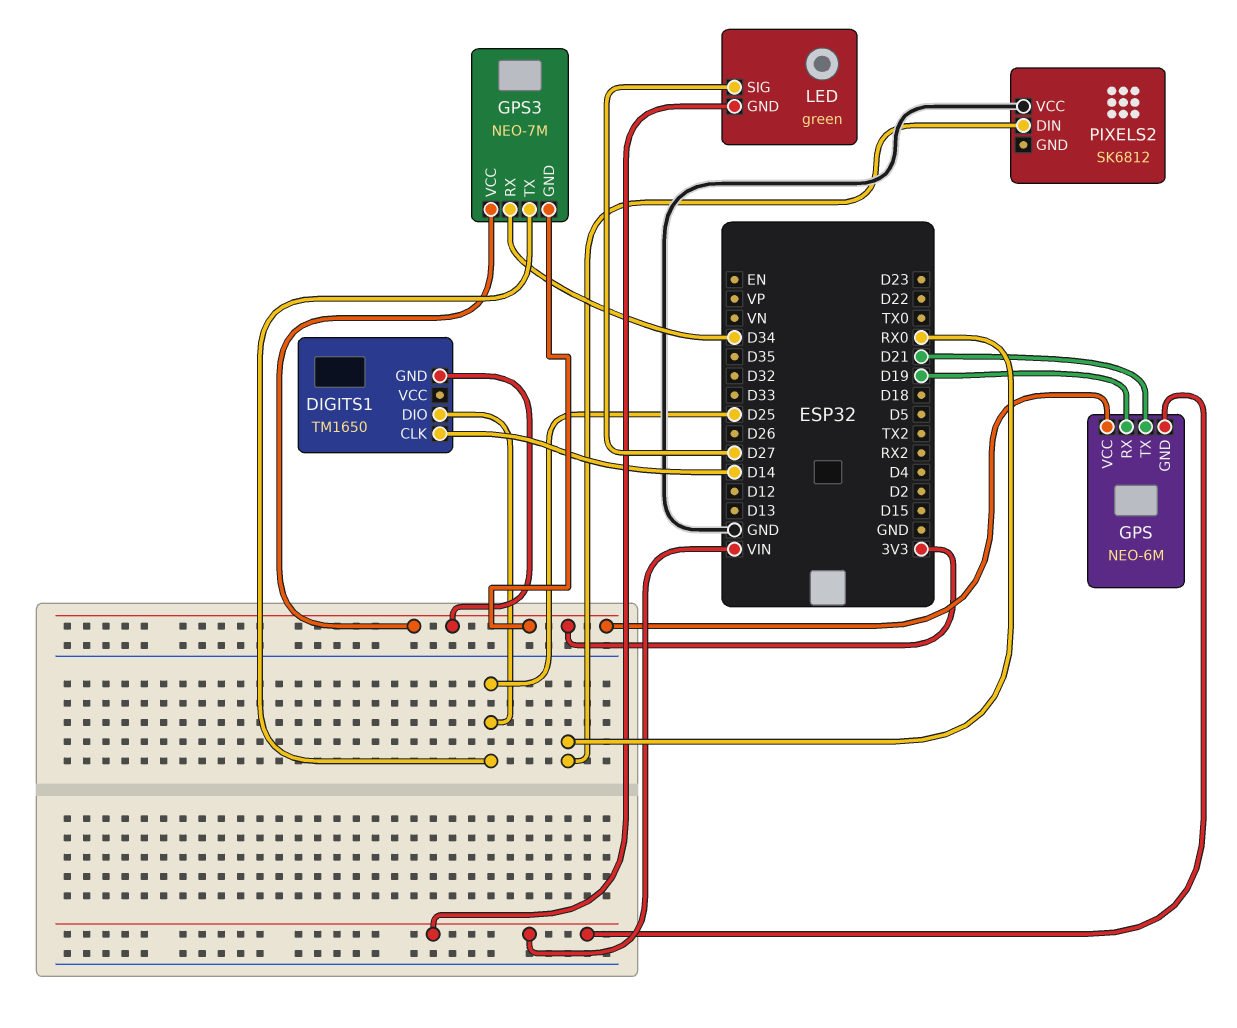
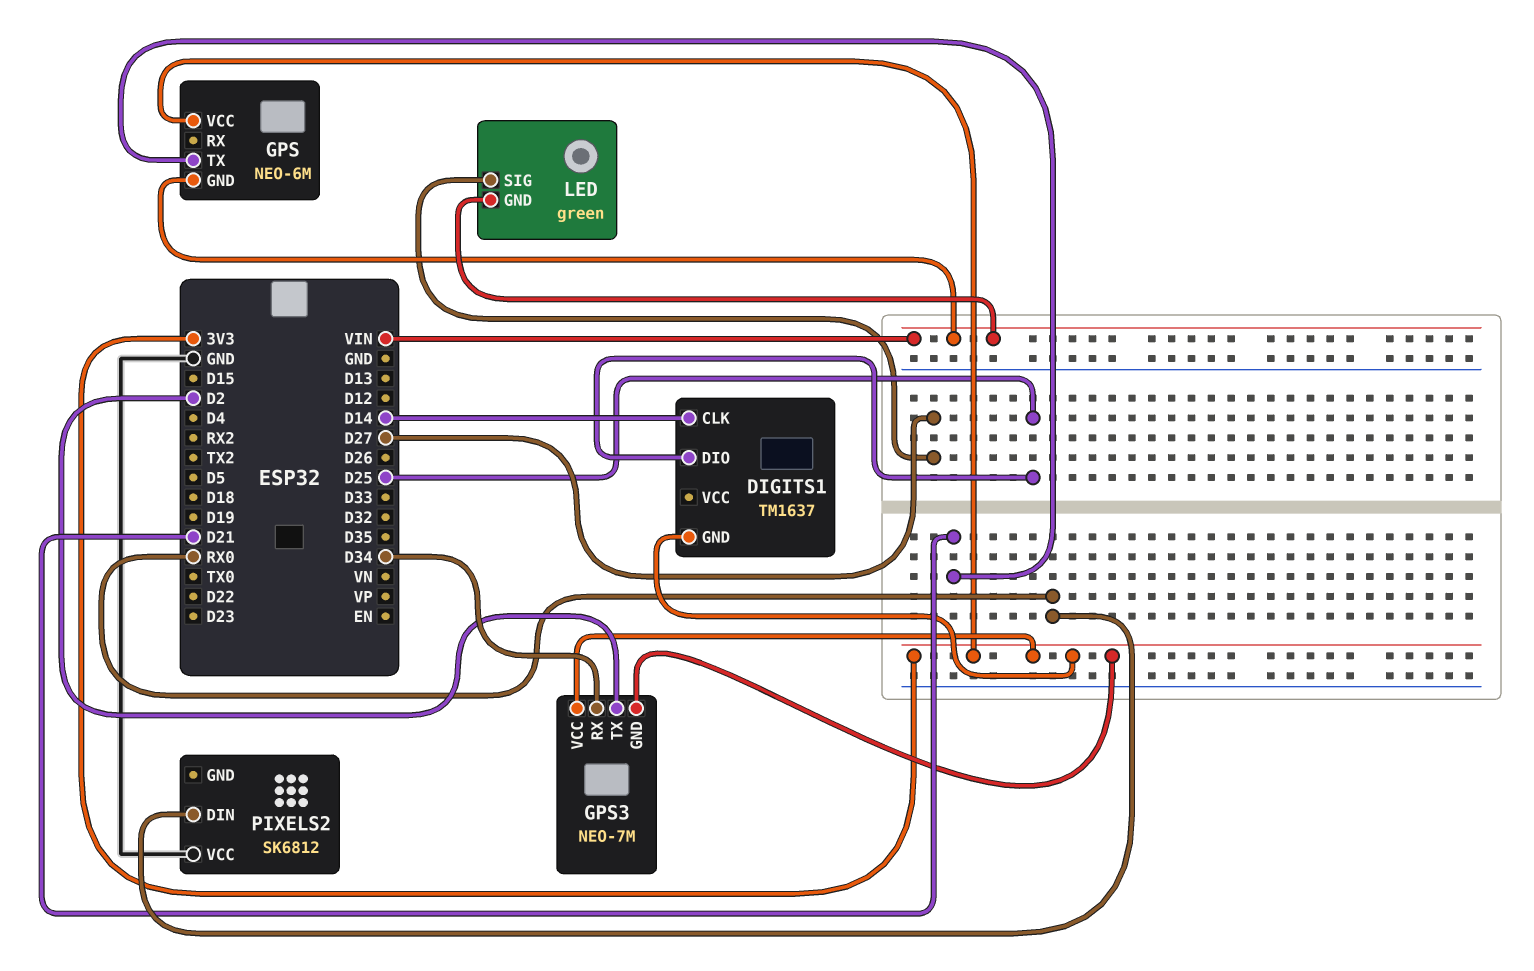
DIGITS1: TM1650 -> TM1637
GPS pin RX: D19 -> none
GPS3 pin TX: D25 -> D2

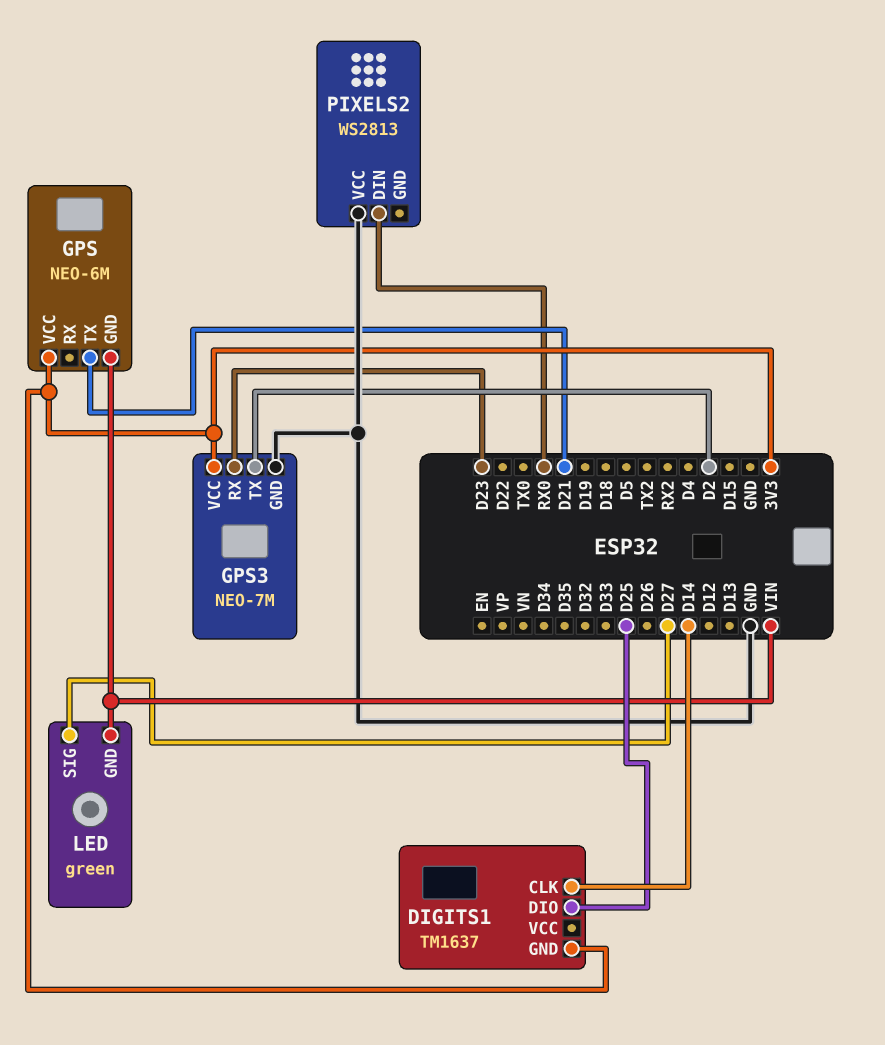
GPS3 pin GND: 3V3 -> GND
GPS3 pin RX: D34 -> D23
PIXELS2: SK6812 -> WS2813

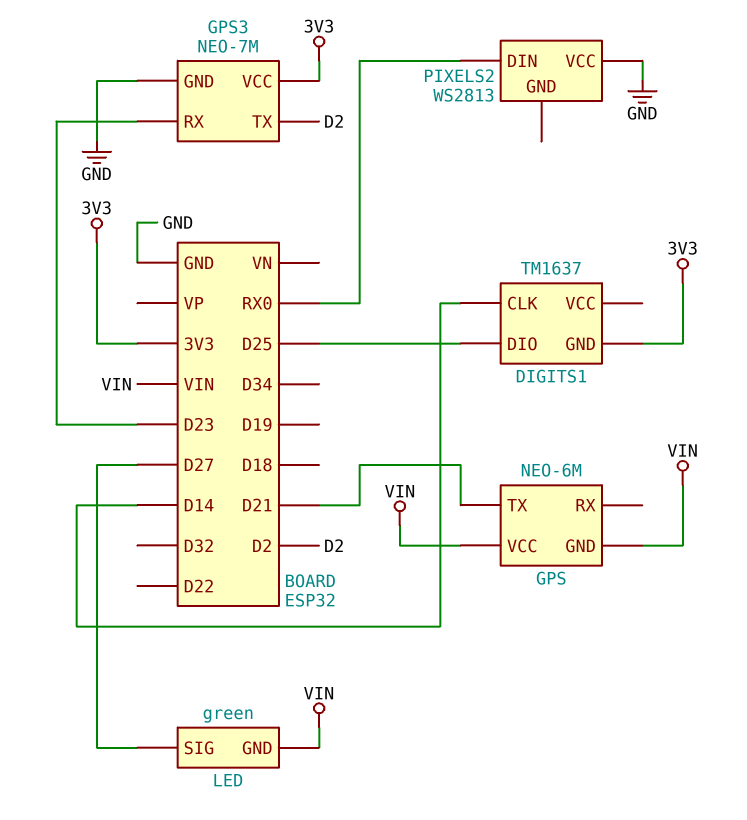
GPS pin VCC: 3V3 -> VIN

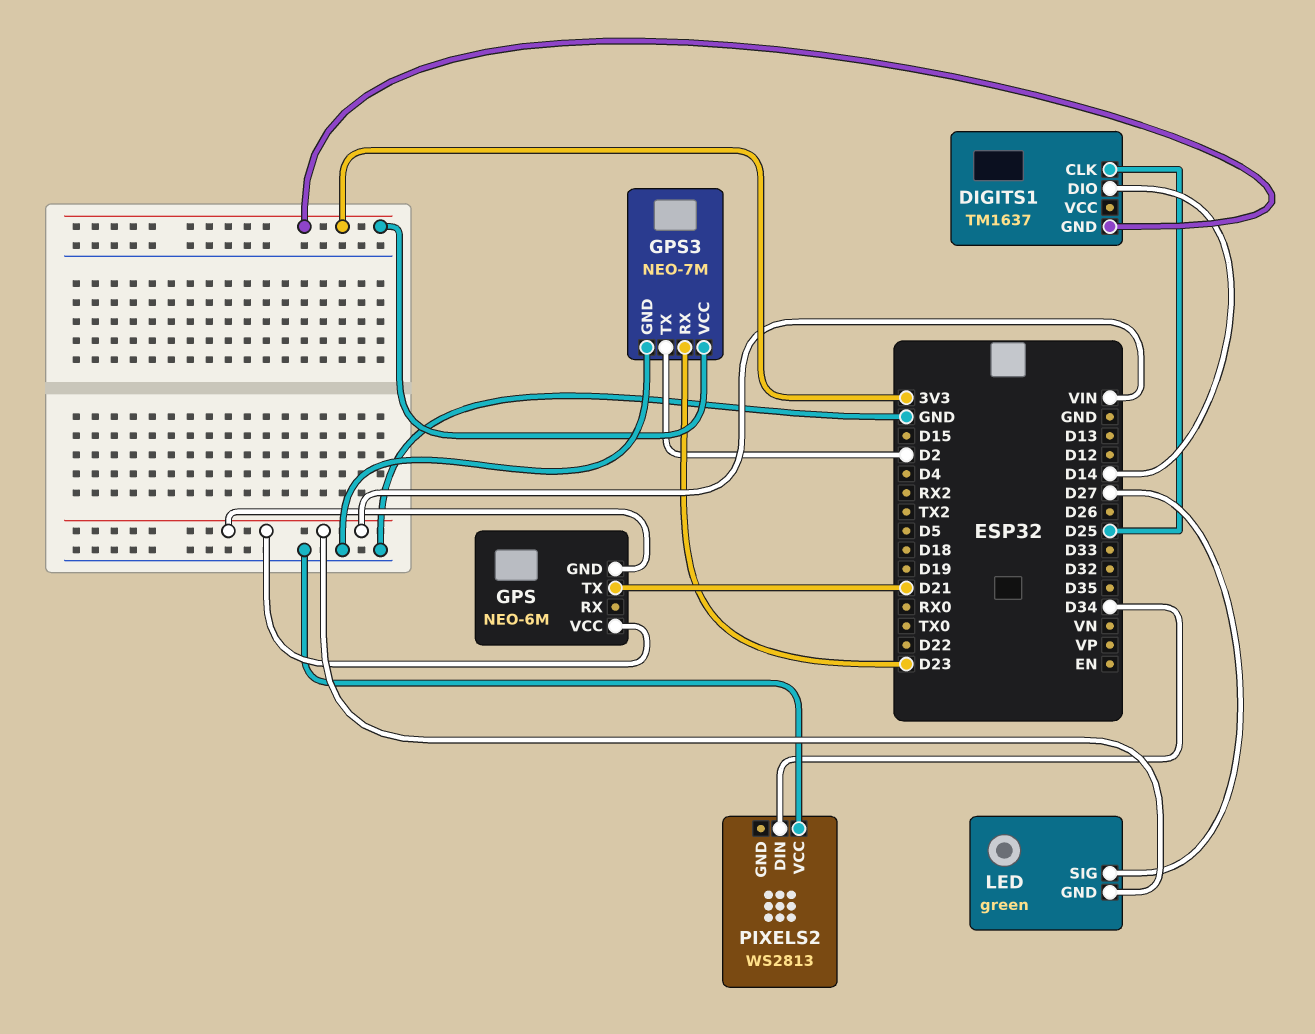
DIGITS1 pin CLK: D14 -> D25
DIGITS1 pin DIO: D25 -> D14
PIXELS2 pin DIN: RX0 -> D34

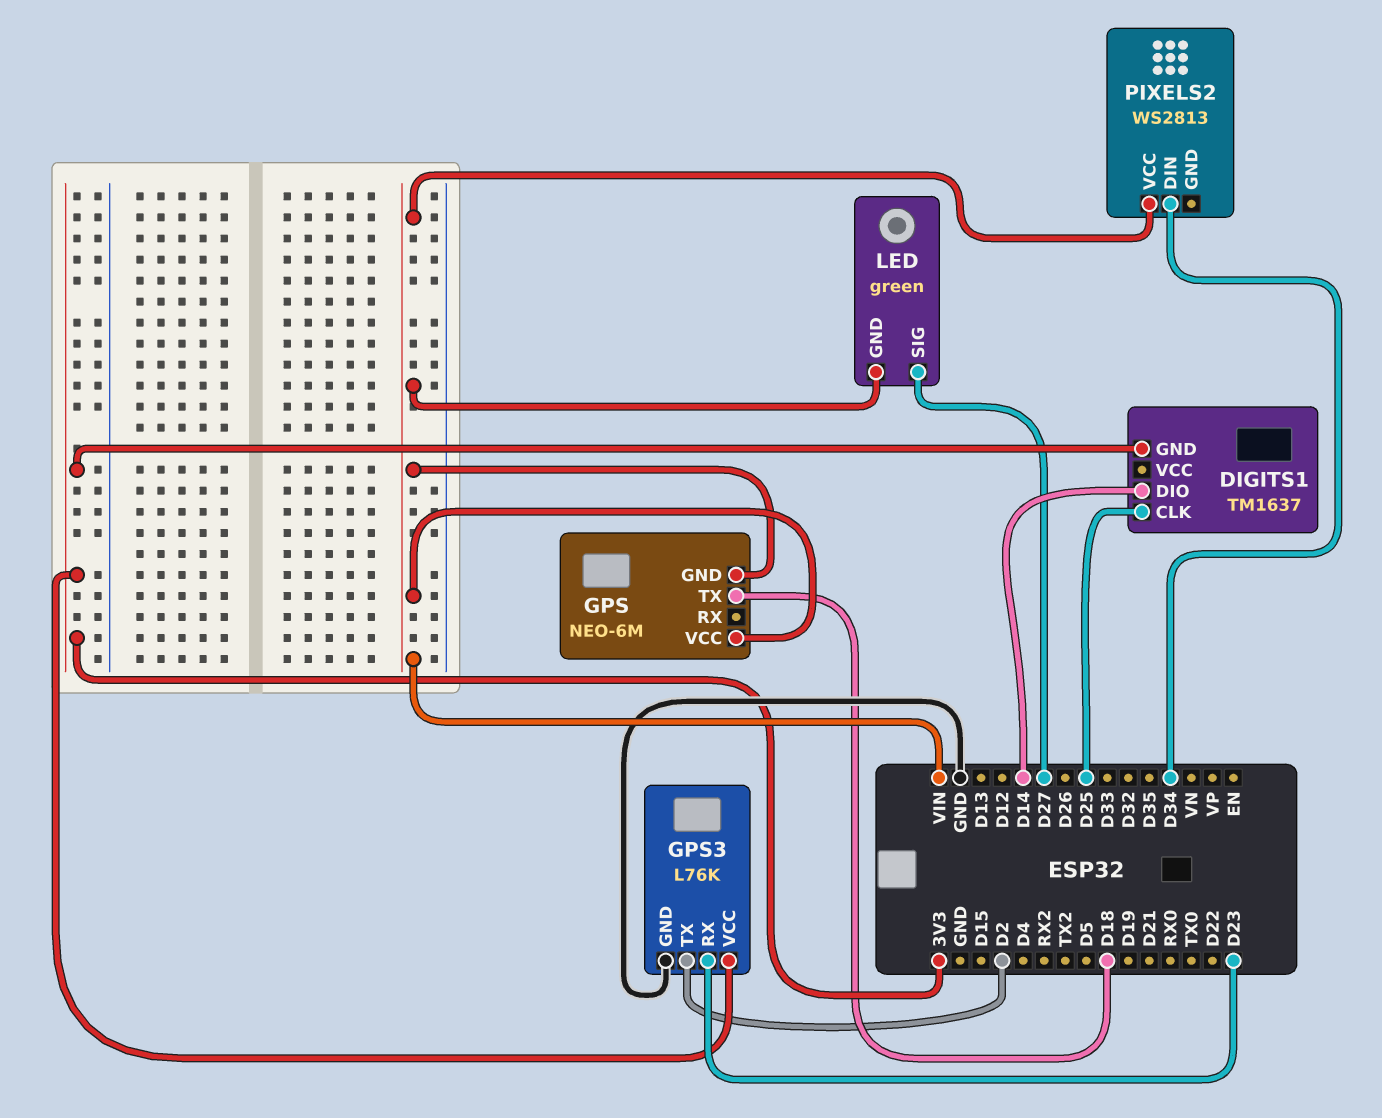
GPS pin TX: D21 -> D18
GPS3: NEO-7M -> L76K
PIXELS2 pin VCC: GND -> VIN

